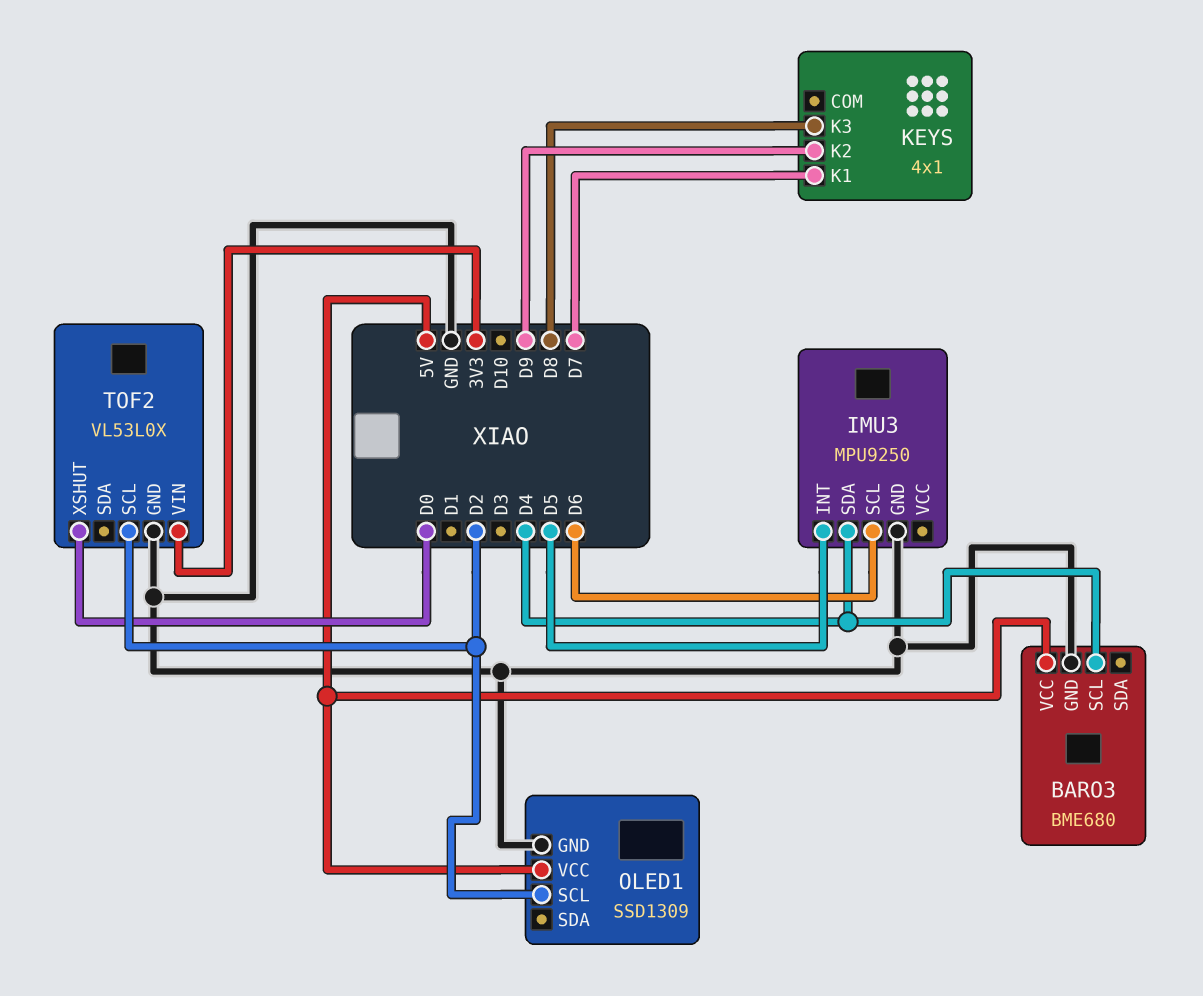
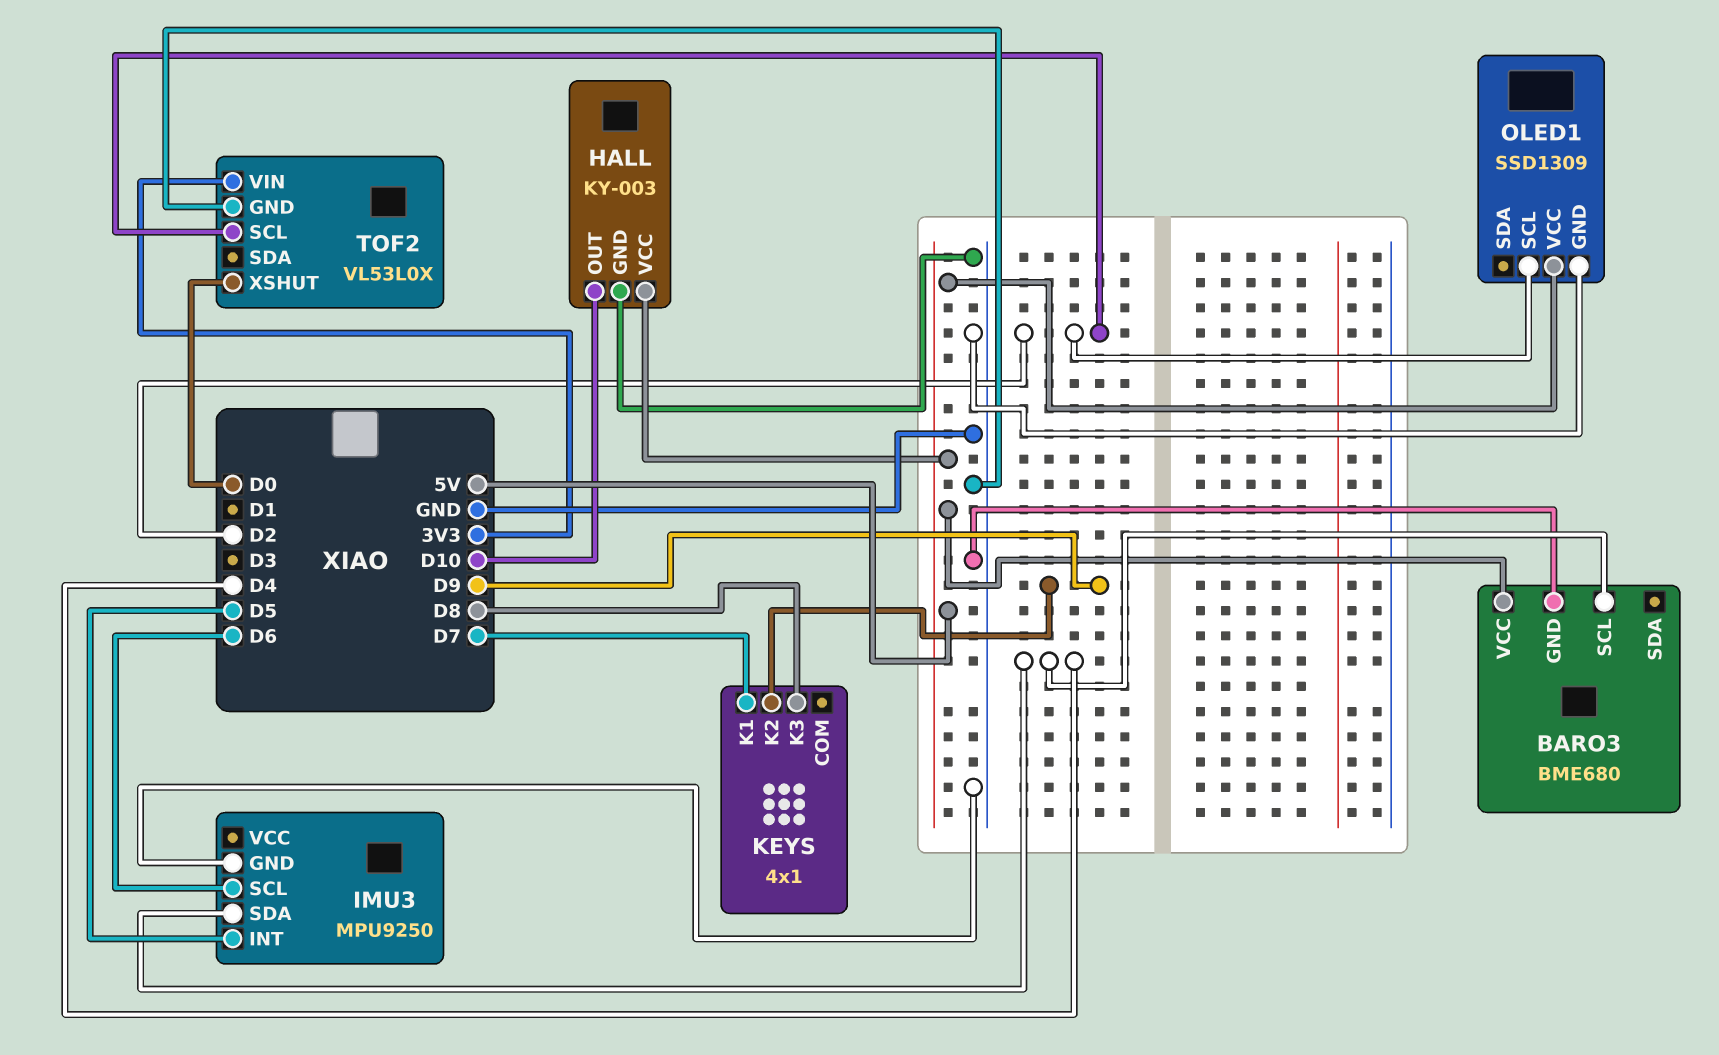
HALL: none -> KY-003
HALL pin GND: none -> GND
HALL pin OUT: none -> D10
HALL pin VCC: none -> 5V

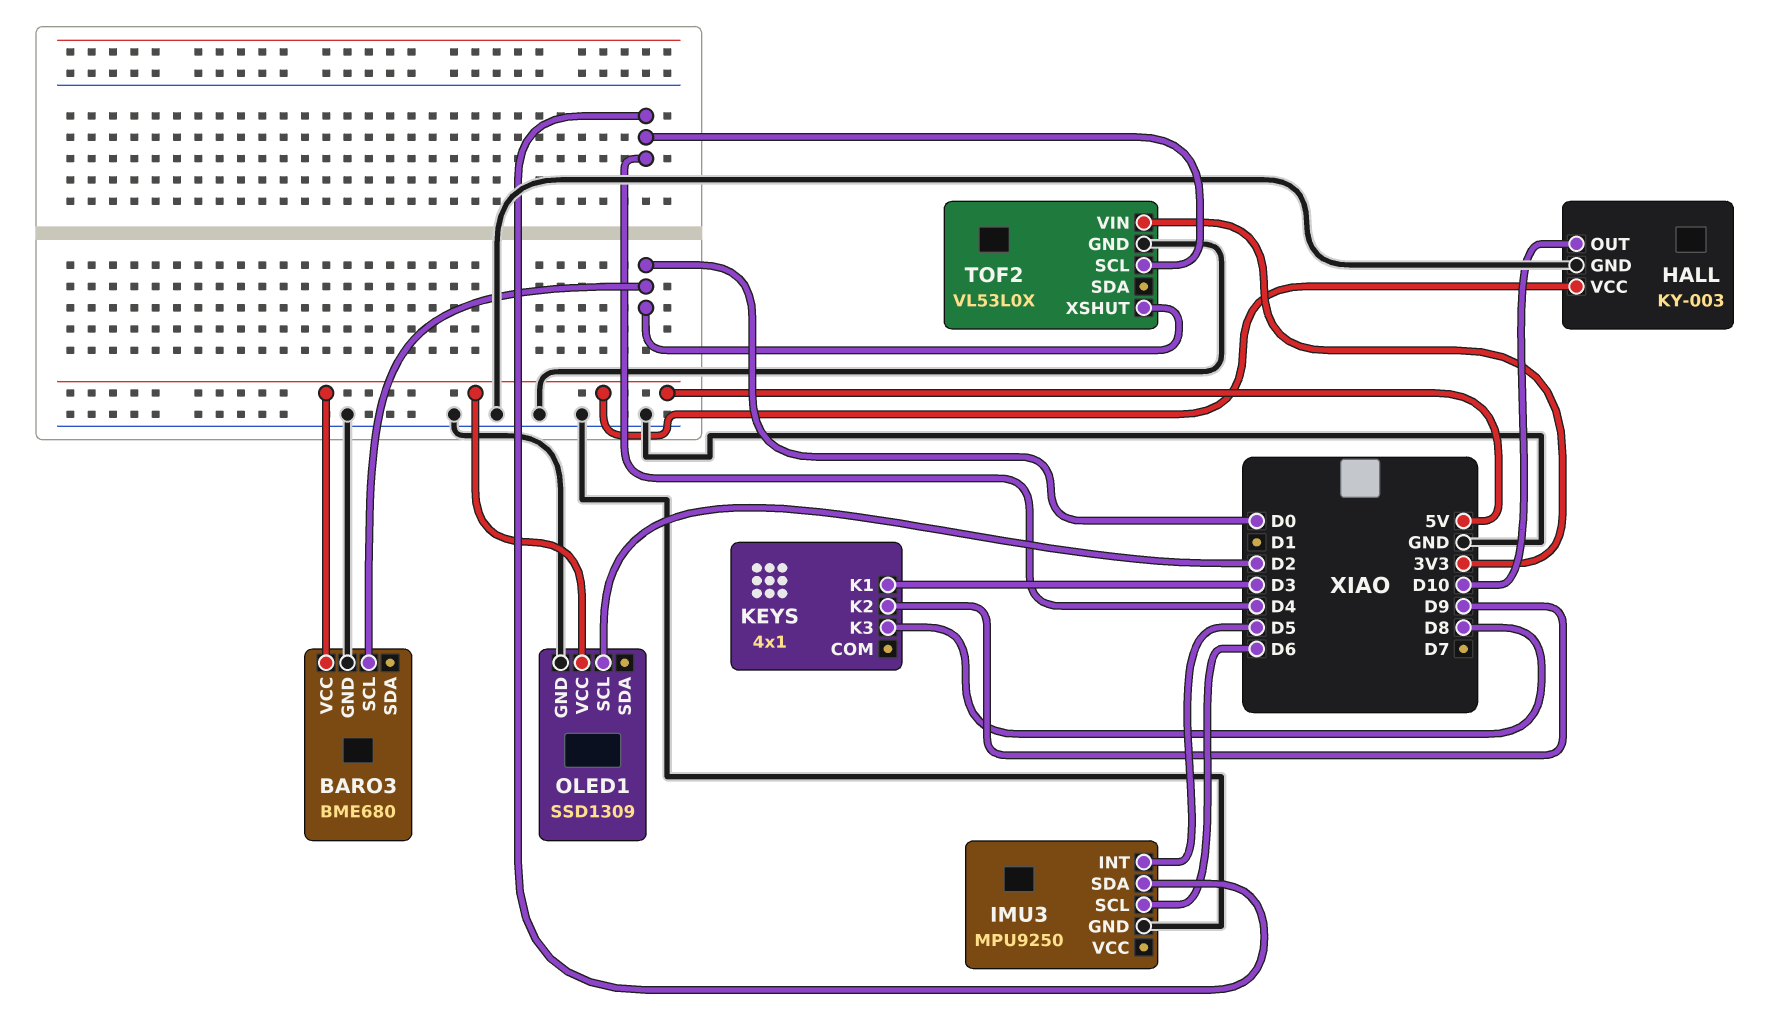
BARO3 pin SCL: D4 -> D0
KEYS pin K1: D7 -> D3
TOF2 pin SCL: D2 -> D4

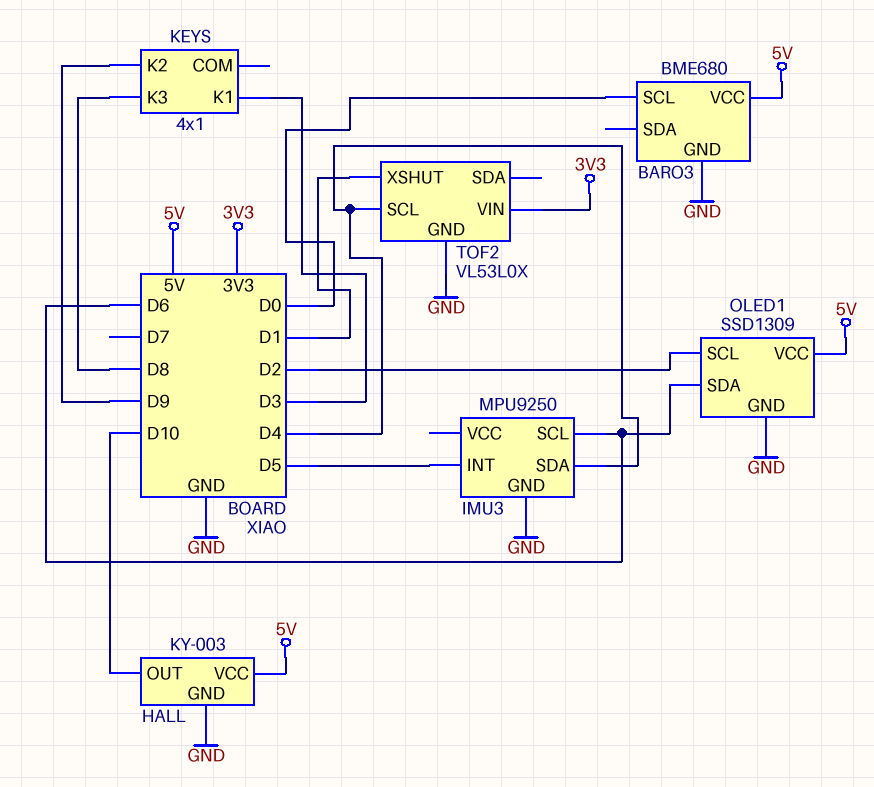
OLED1 pin SDA: none -> D6
TOF2 pin XSHUT: D0 -> D1

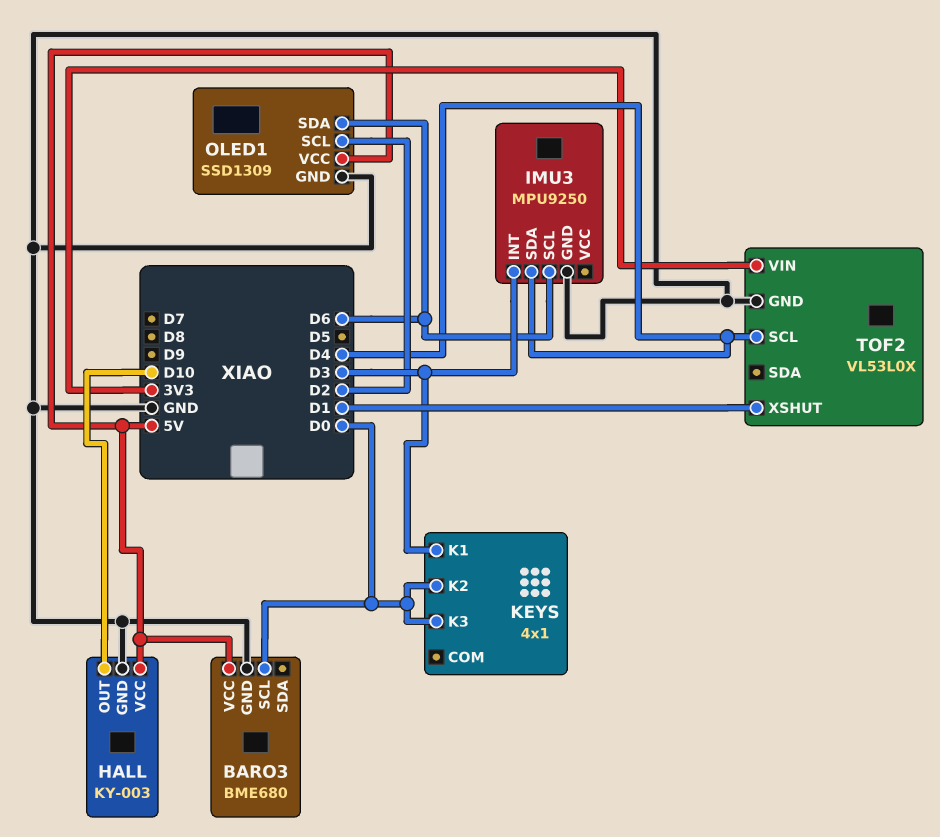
IMU3 pin INT: D5 -> D3
KEYS pin K2: D9 -> D0
KEYS pin K3: D8 -> D0

